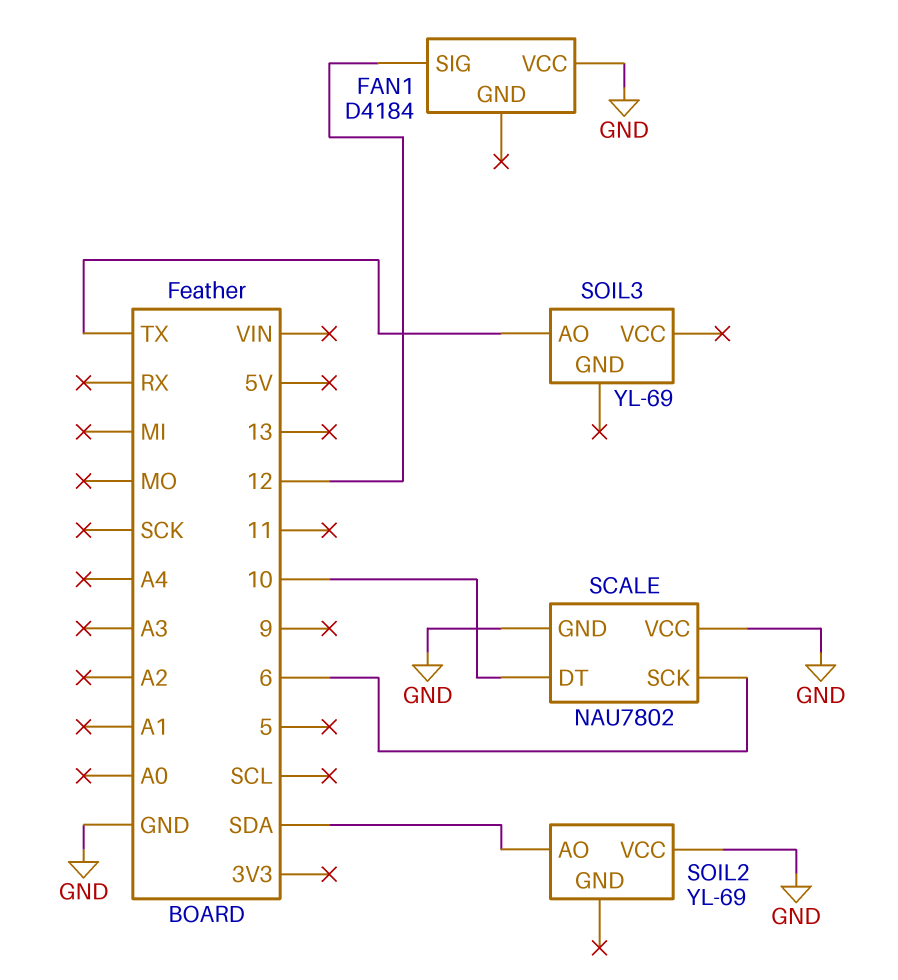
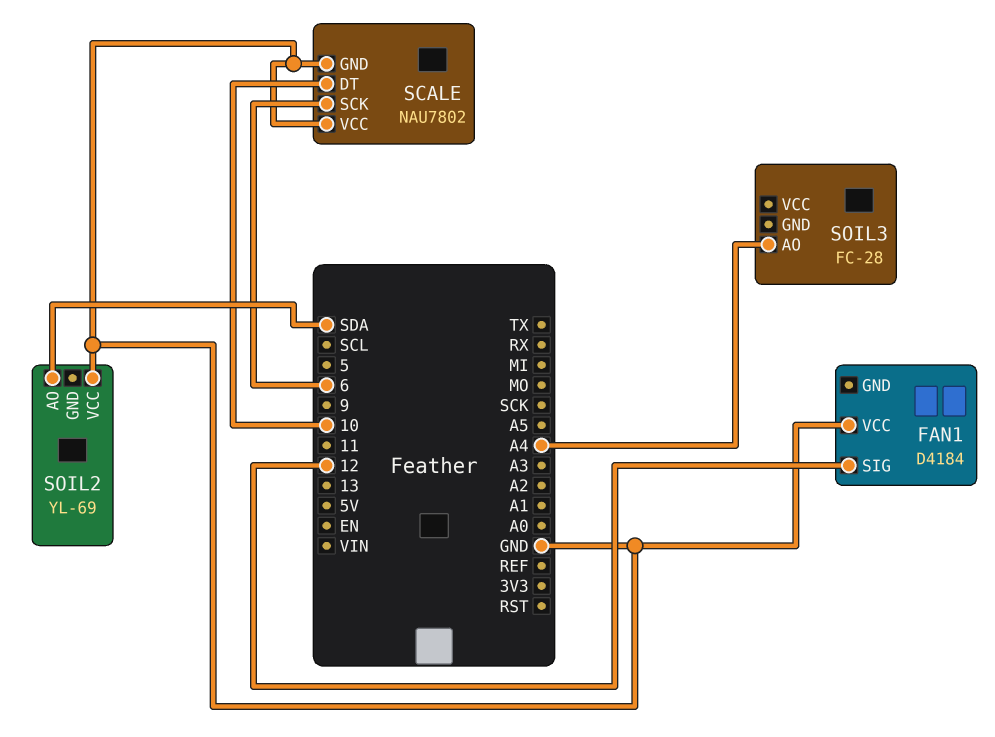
SOIL3: YL-69 -> FC-28
SOIL3 pin AO: TX -> A4

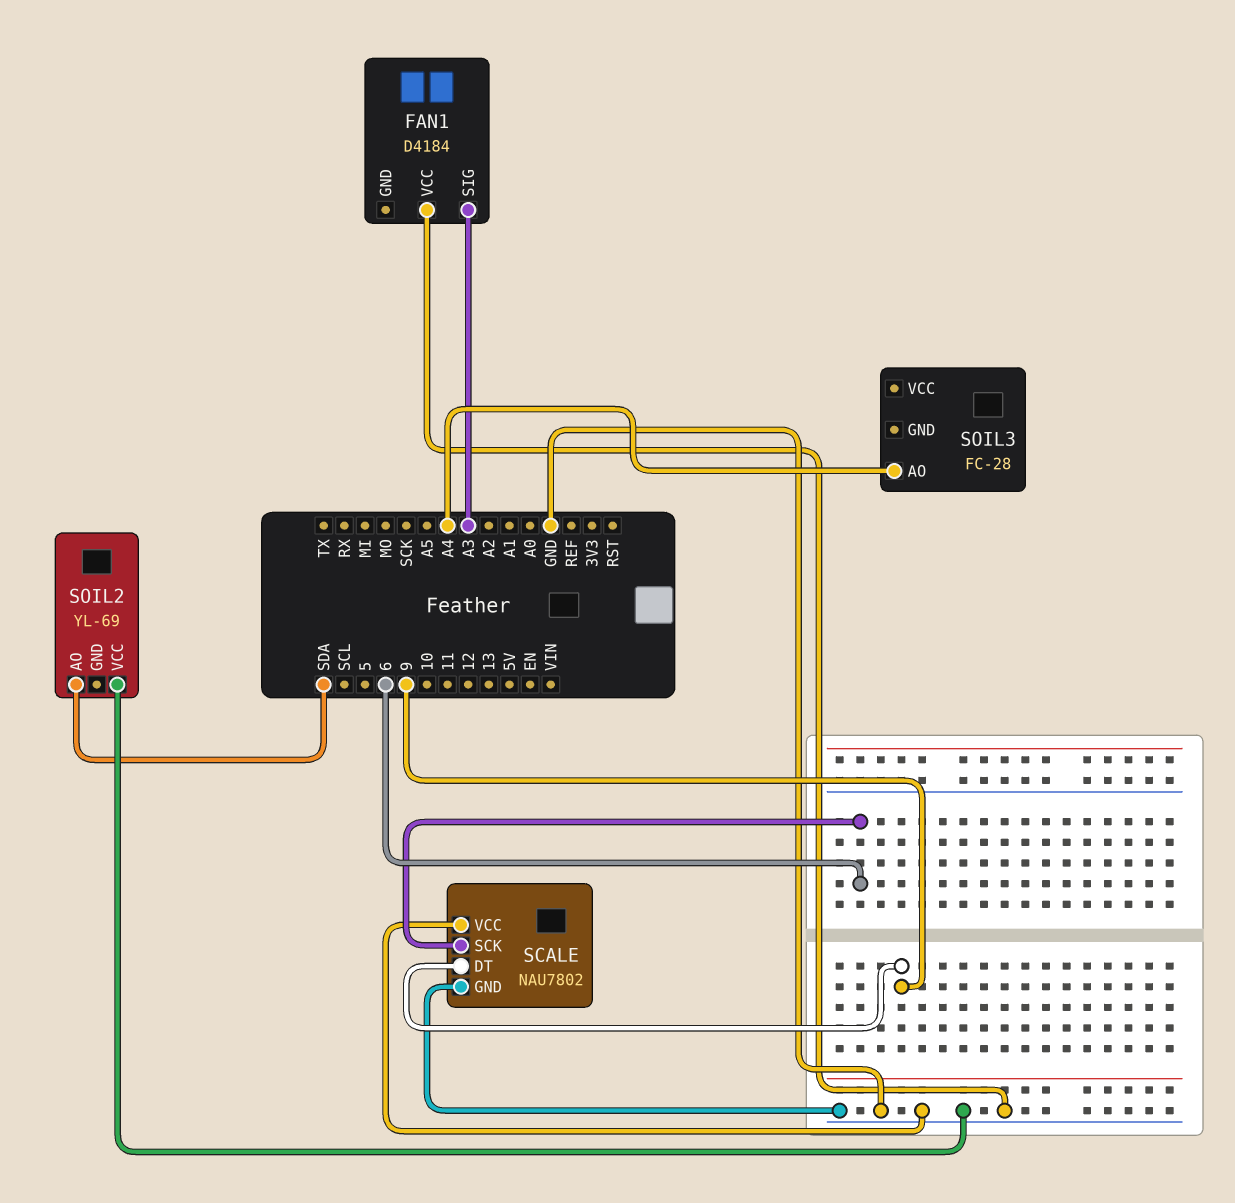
FAN1 pin SIG: 12 -> A3
SCALE pin DT: 10 -> 9

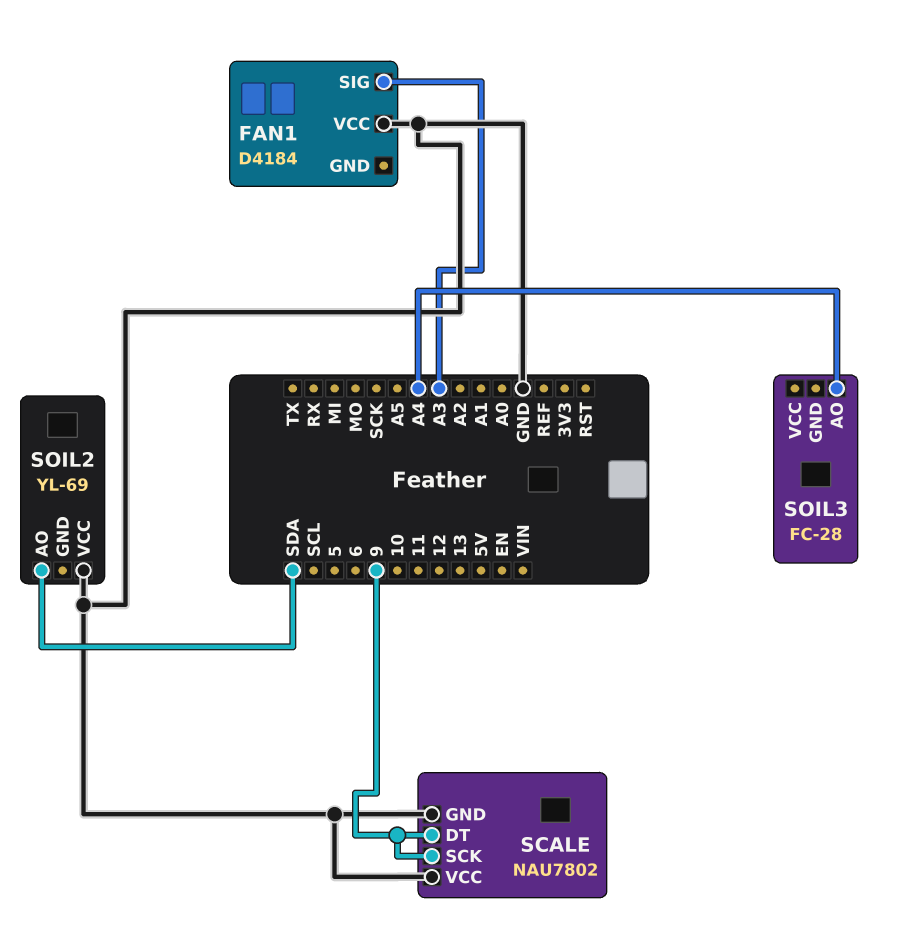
SCALE pin SCK: 6 -> 9

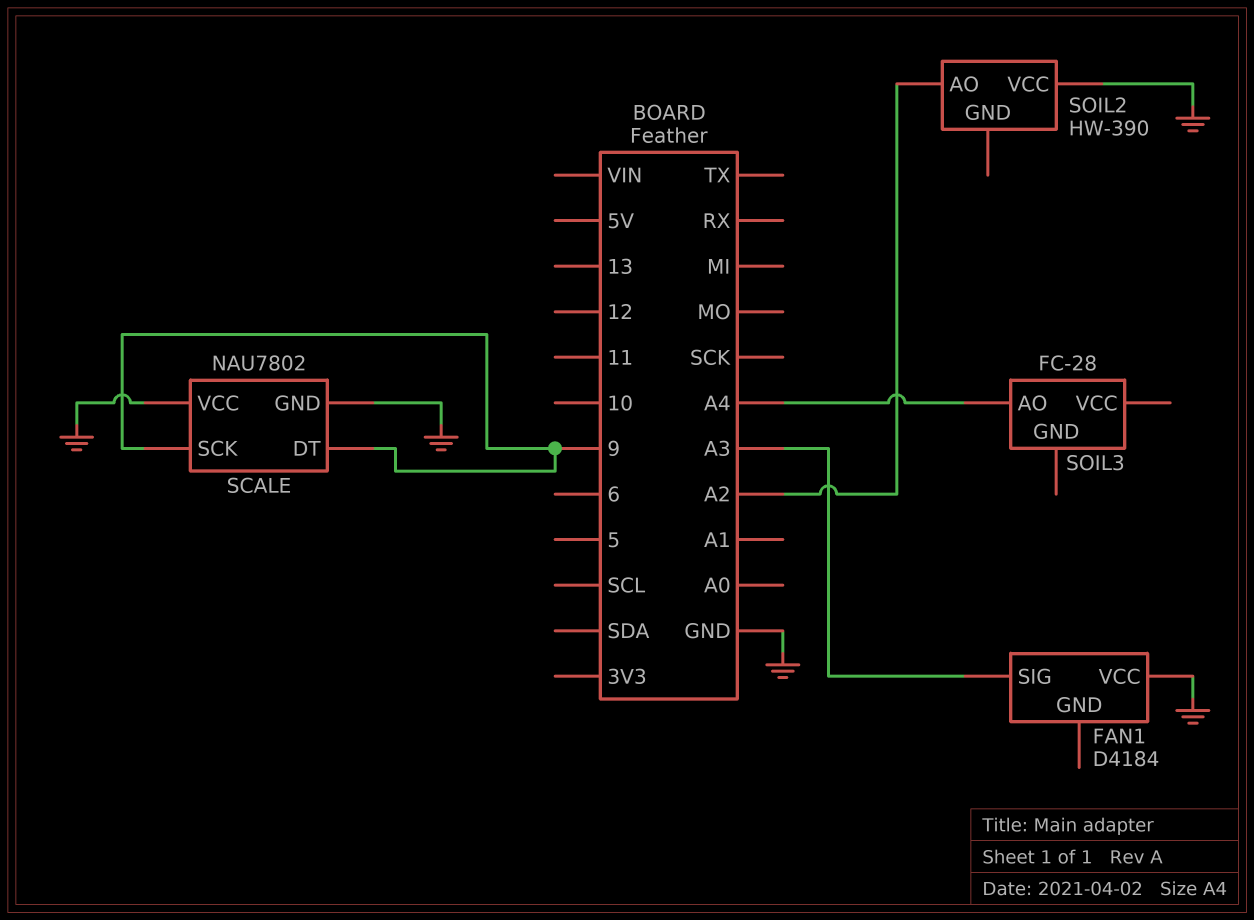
SOIL2: YL-69 -> HW-390
SOIL2 pin AO: SDA -> A2

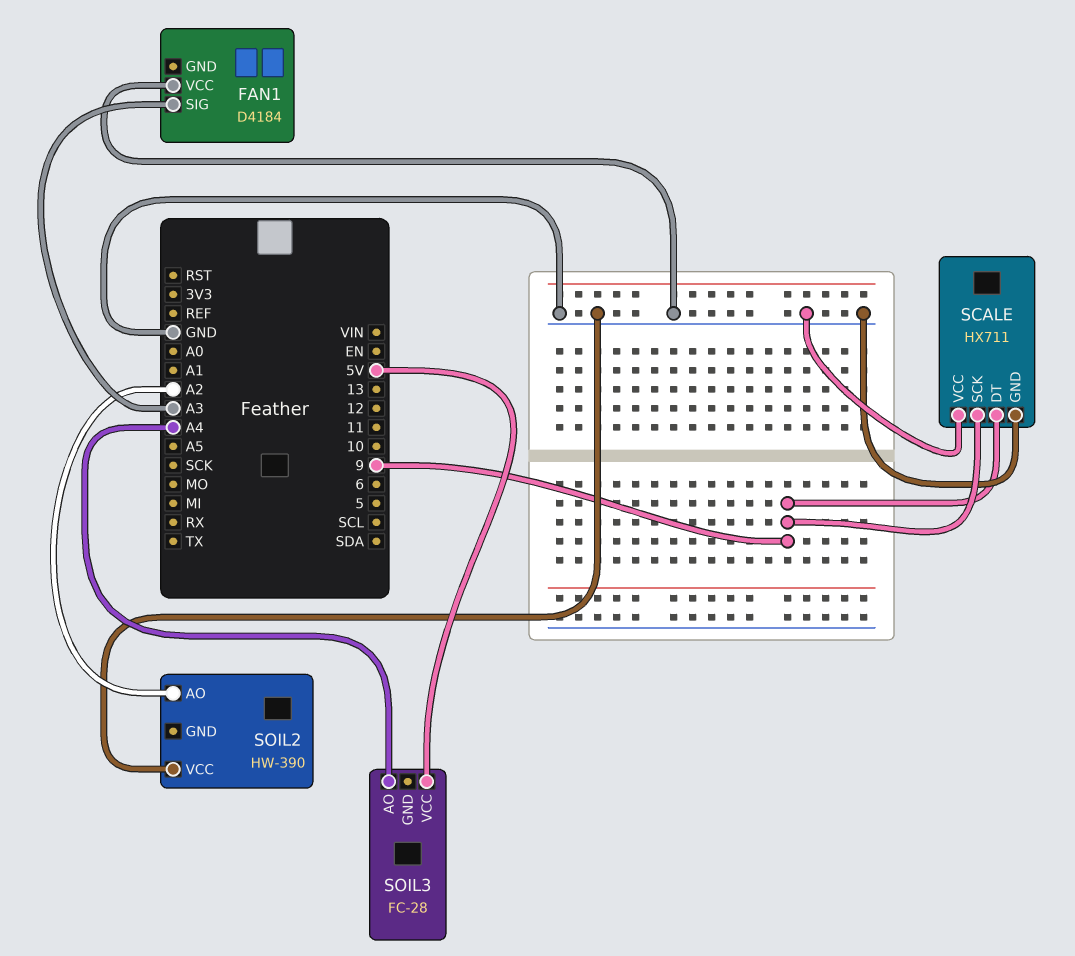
SCALE: NAU7802 -> HX711
SOIL3 pin VCC: none -> 5V

